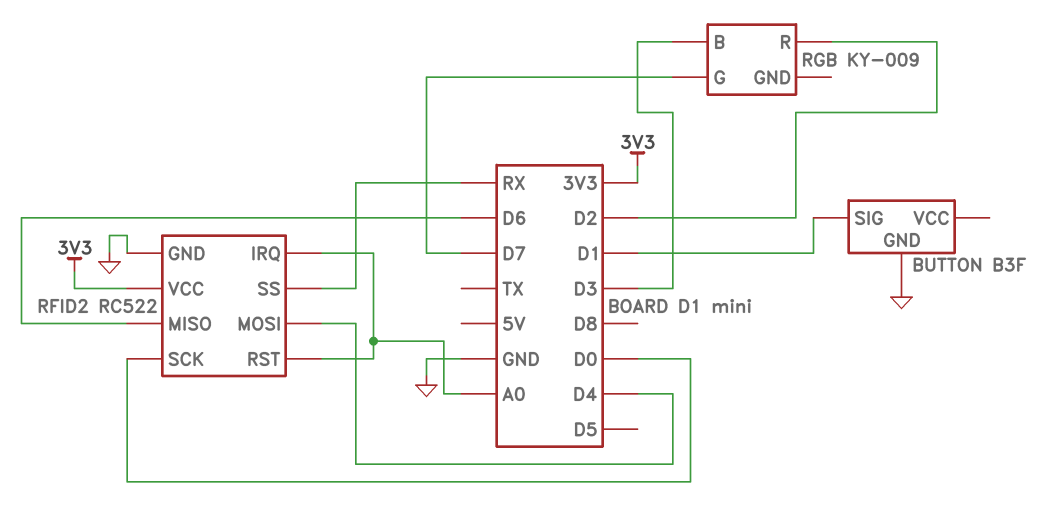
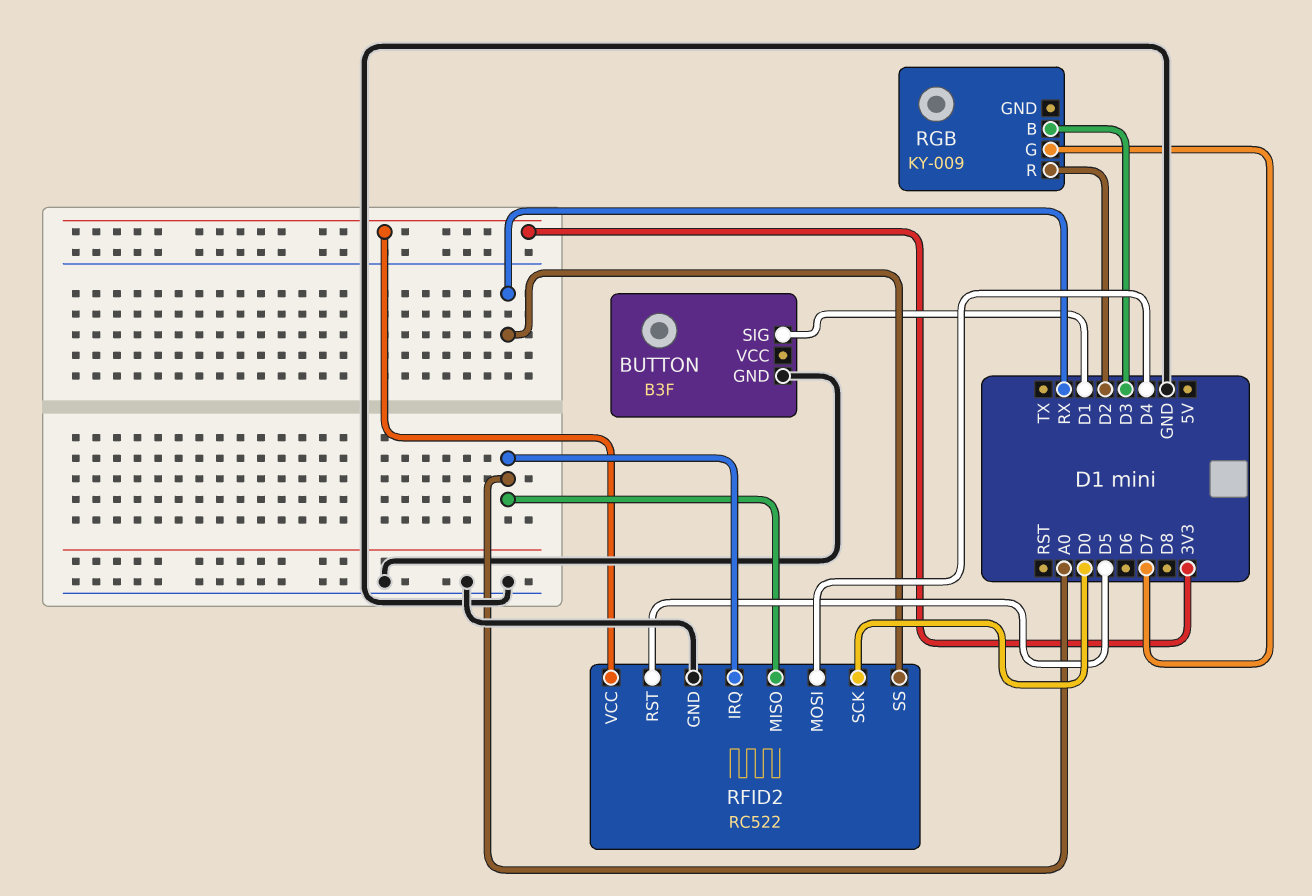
RFID2 pin MISO: D6 -> A0
RFID2 pin RST: A0 -> D5

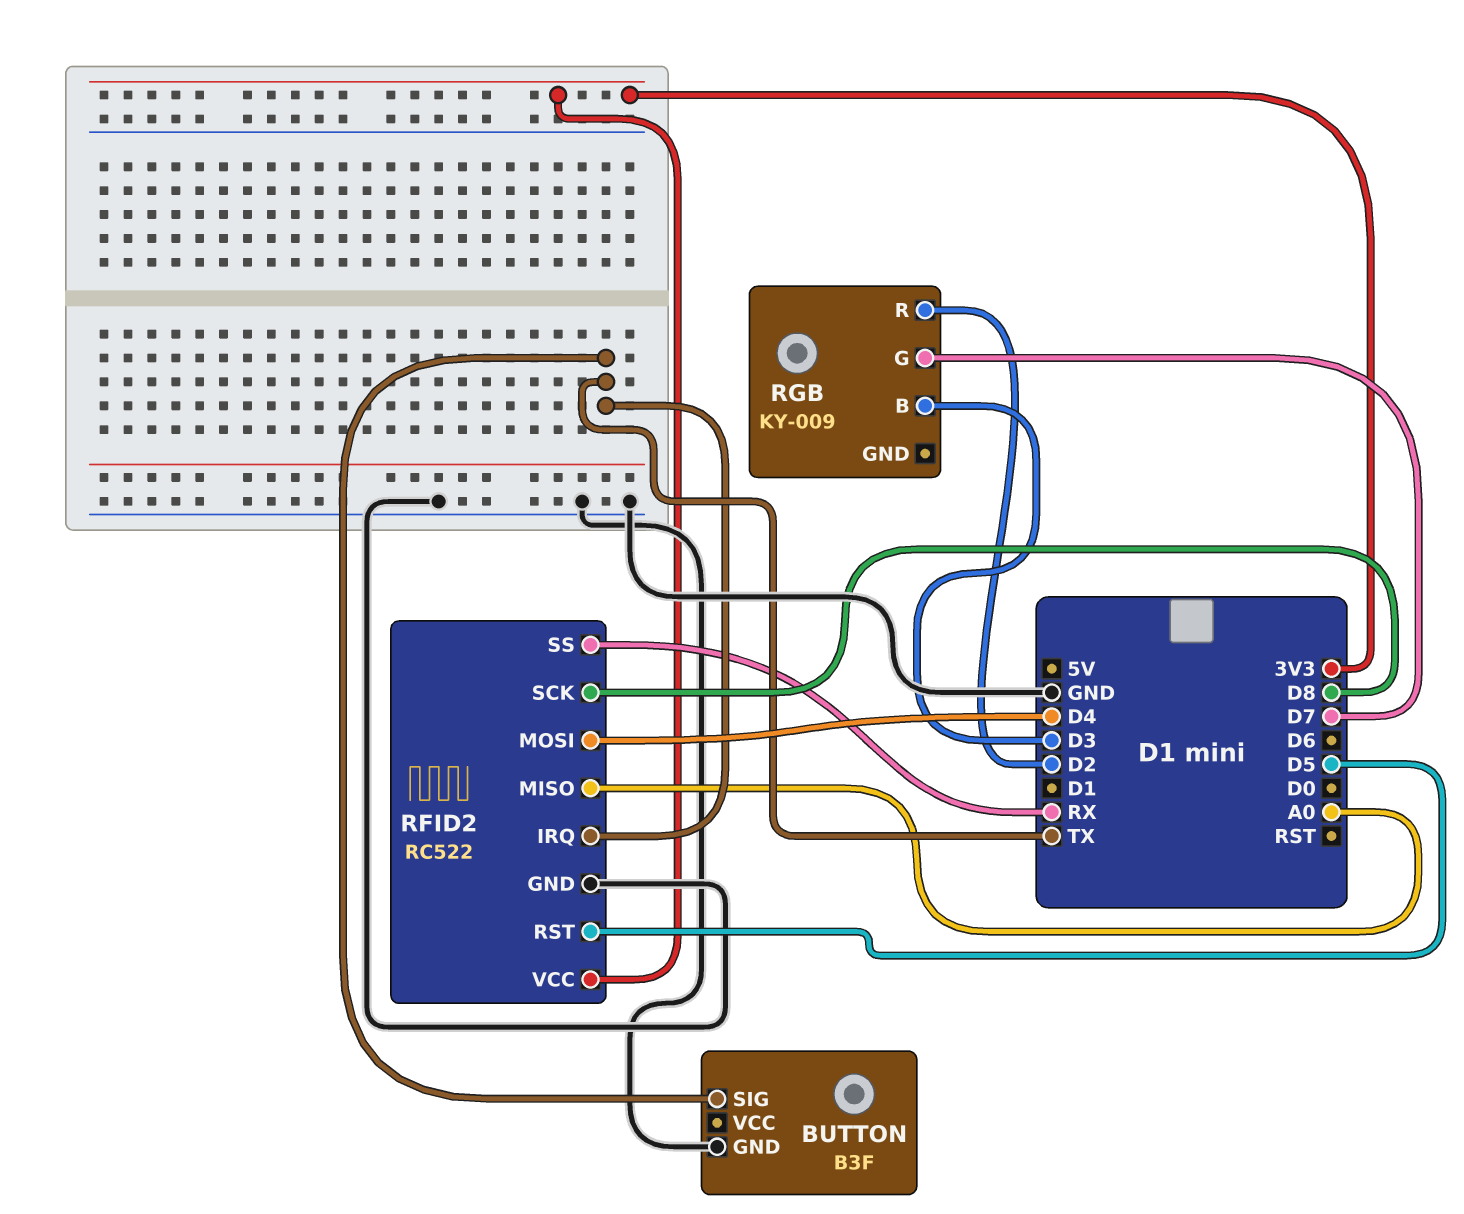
BUTTON pin SIG: D1 -> TX
RFID2 pin IRQ: A0 -> TX
RFID2 pin SCK: D0 -> D8

